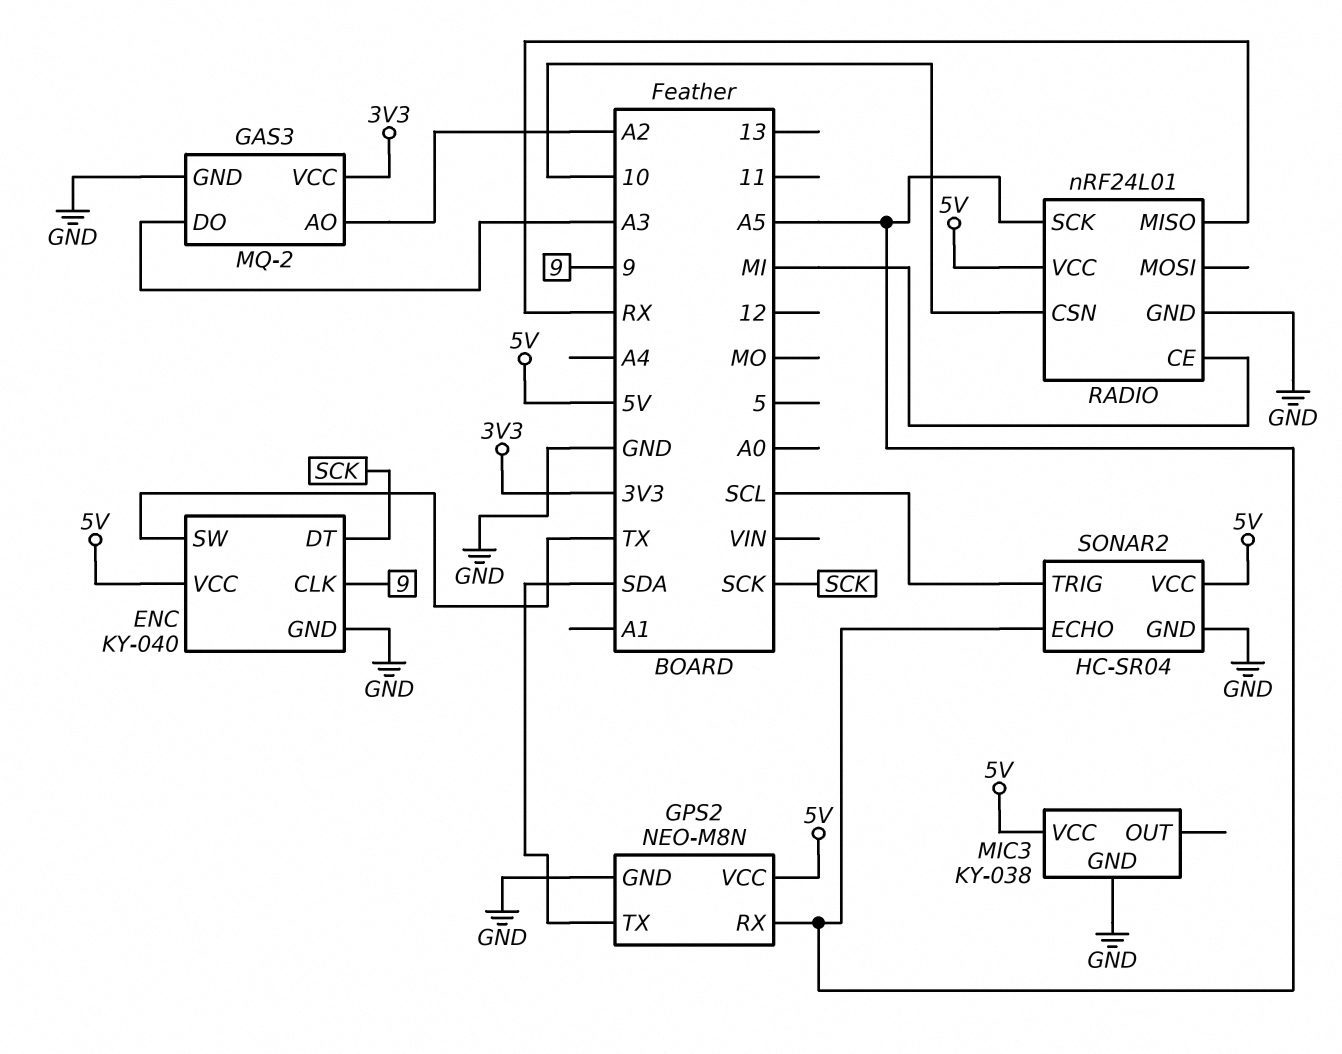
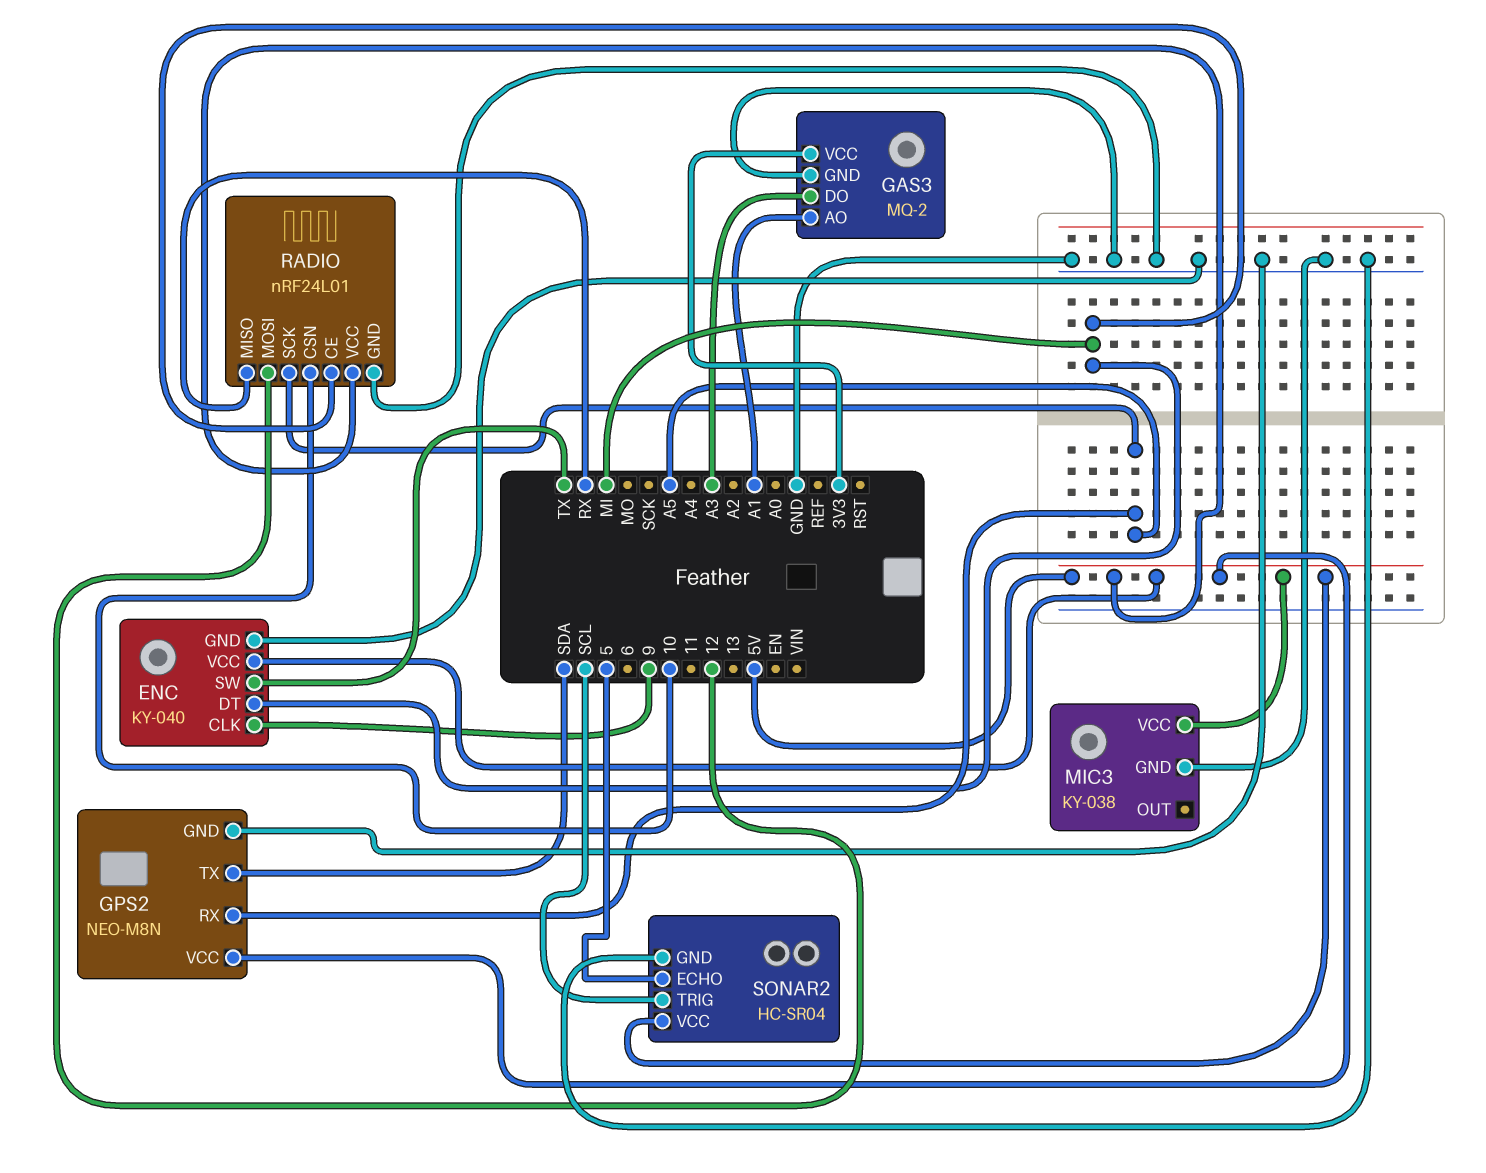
ENC pin DT: SCK -> MI
GAS3 pin AO: A2 -> A1
RADIO pin MOSI: none -> 12
SONAR2 pin ECHO: A5 -> 5

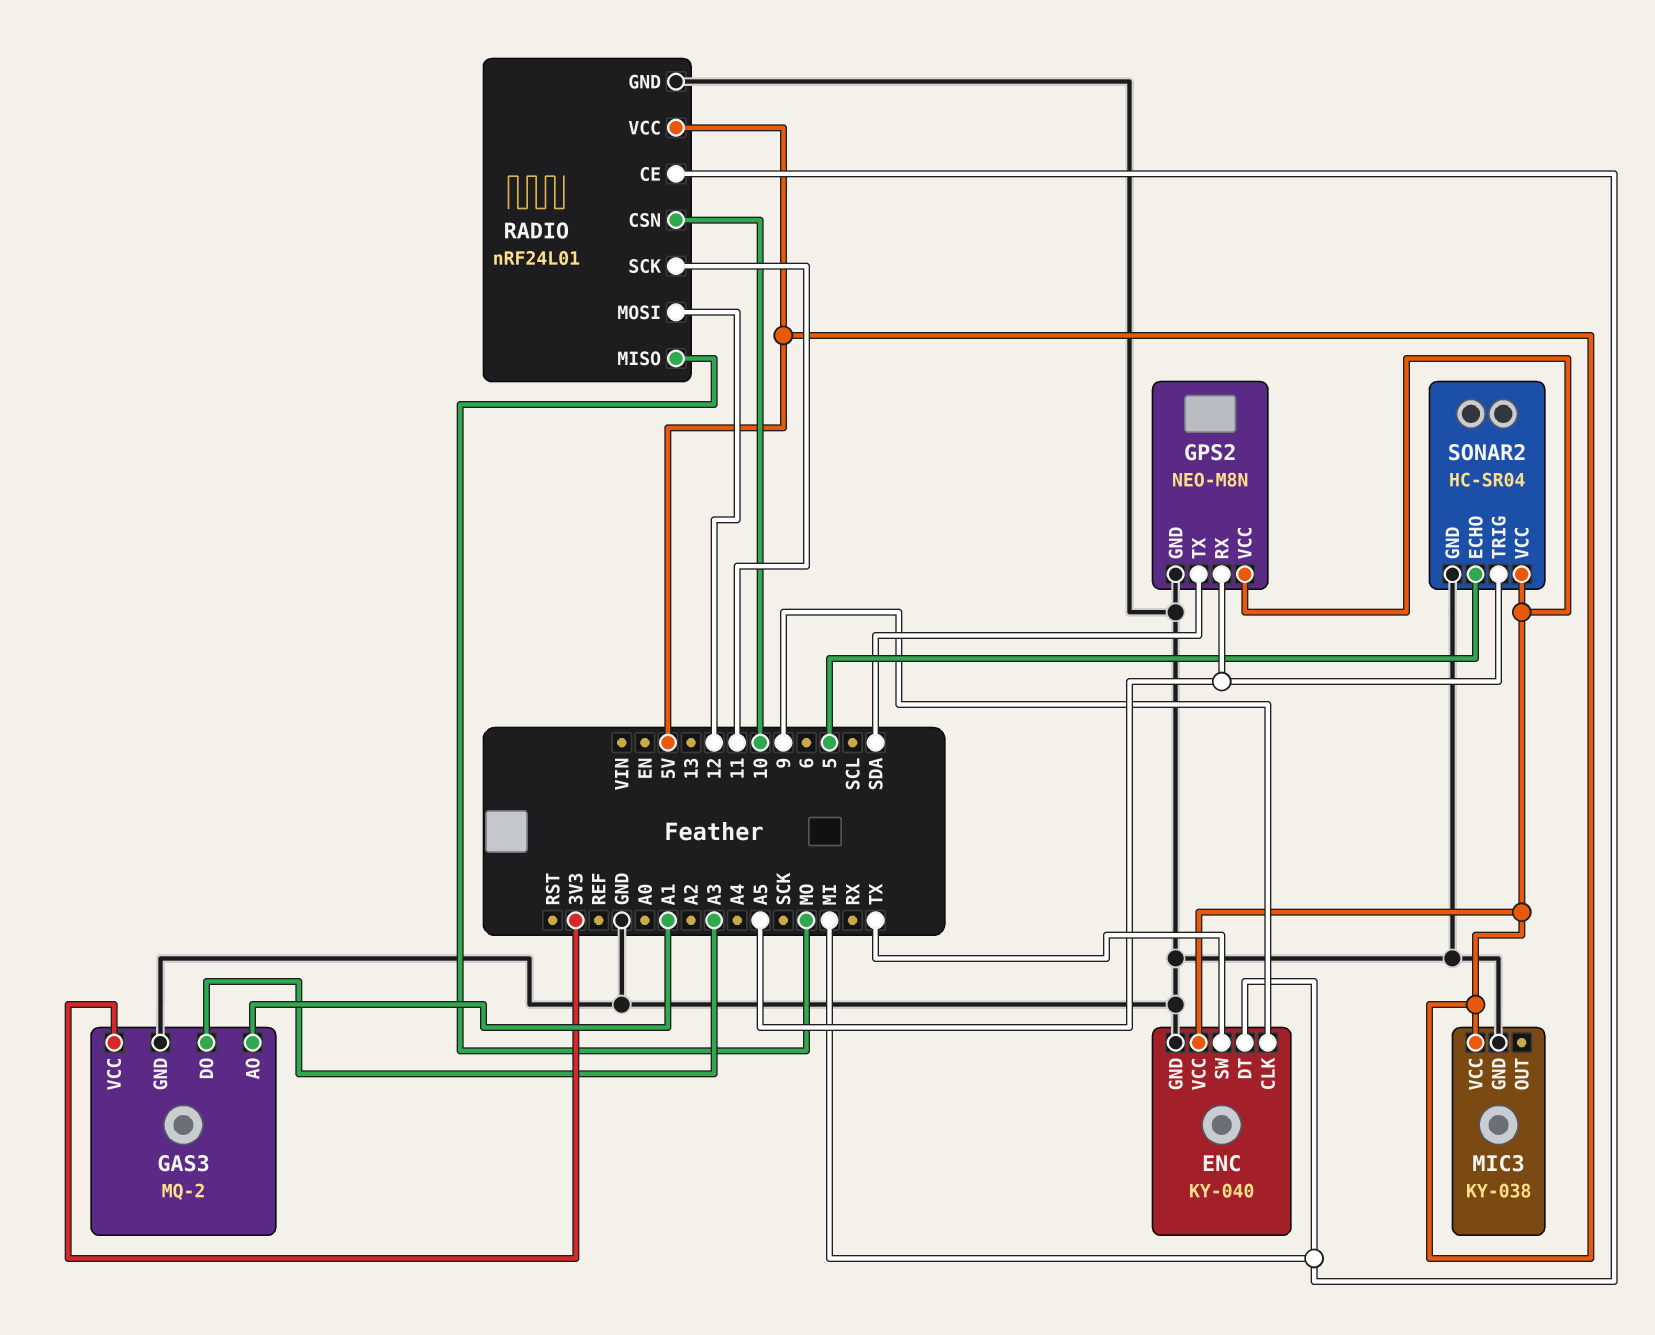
RADIO pin MISO: RX -> MO
RADIO pin SCK: A5 -> 11
SONAR2 pin TRIG: SCL -> A5

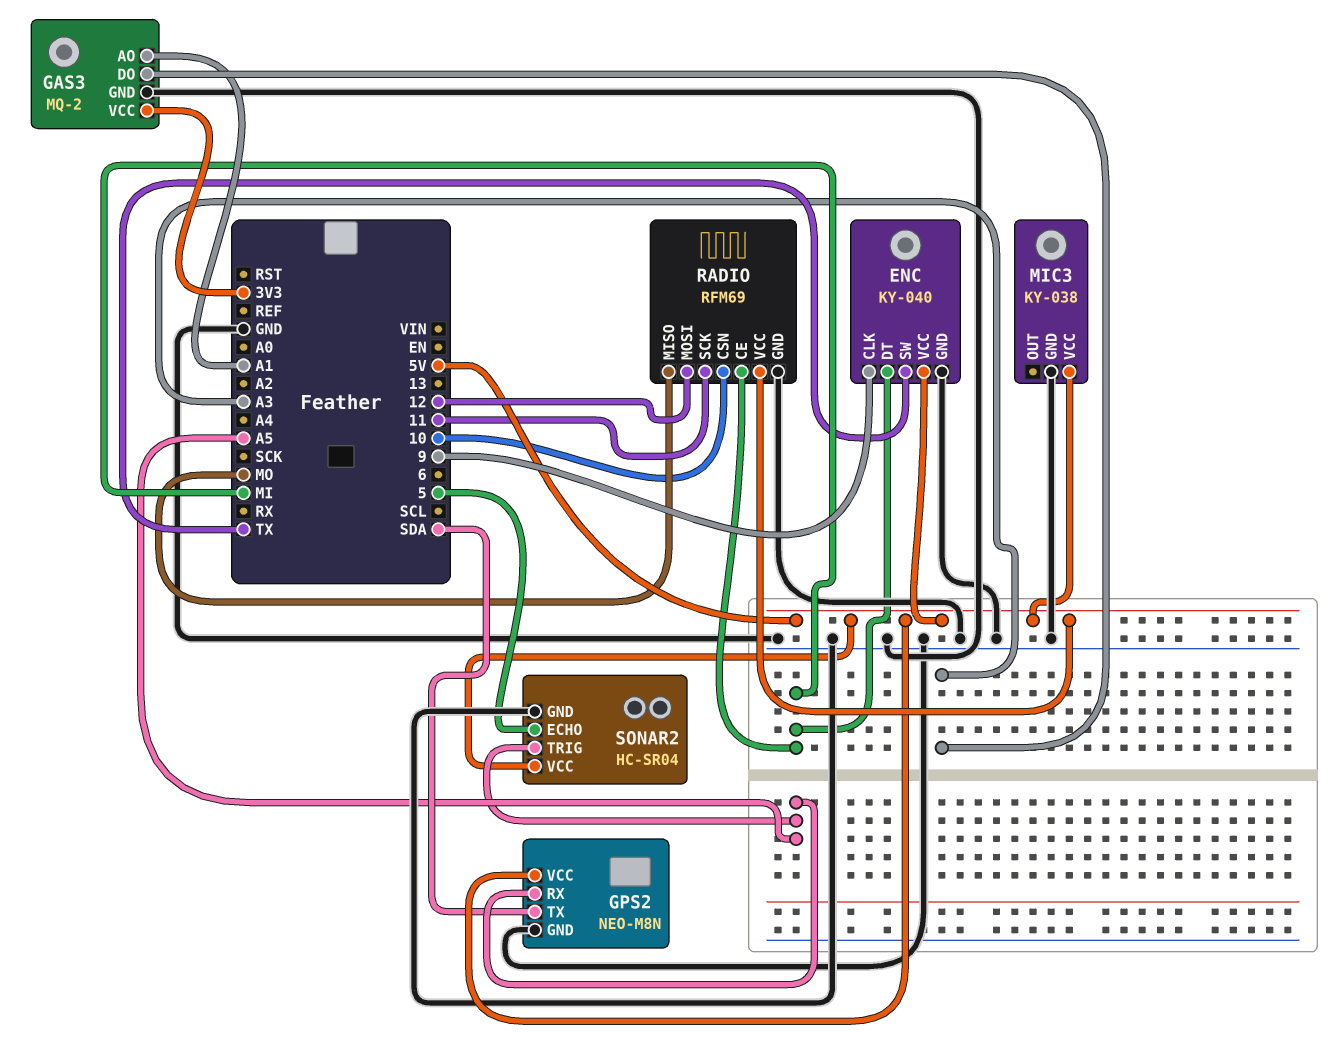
RADIO: nRF24L01 -> RFM69

